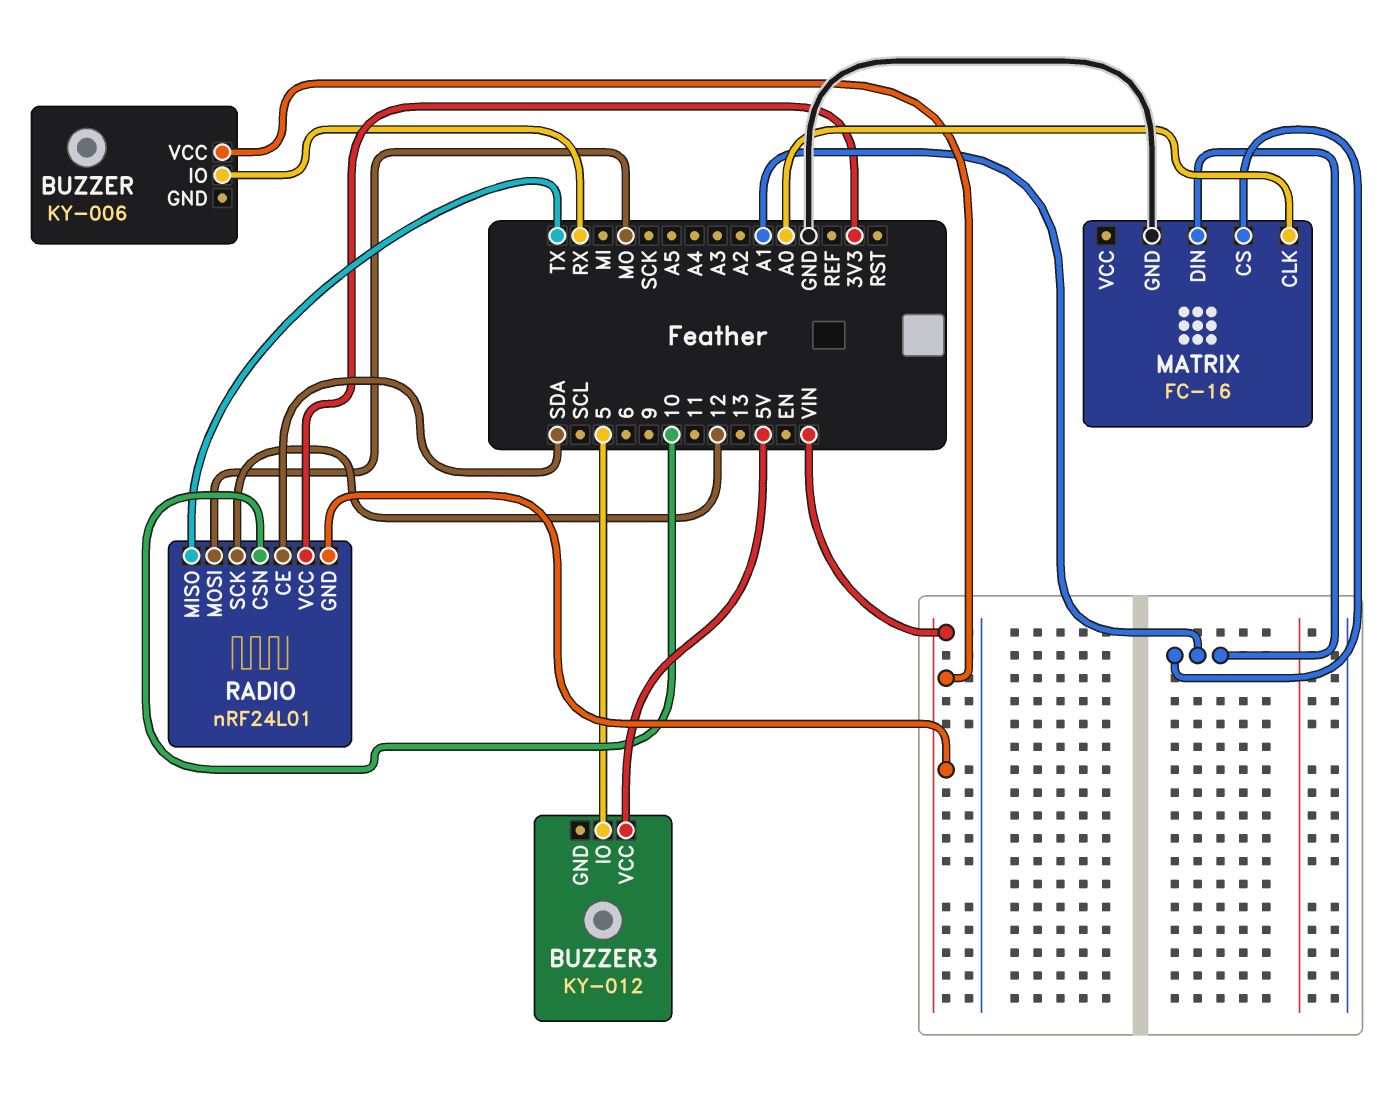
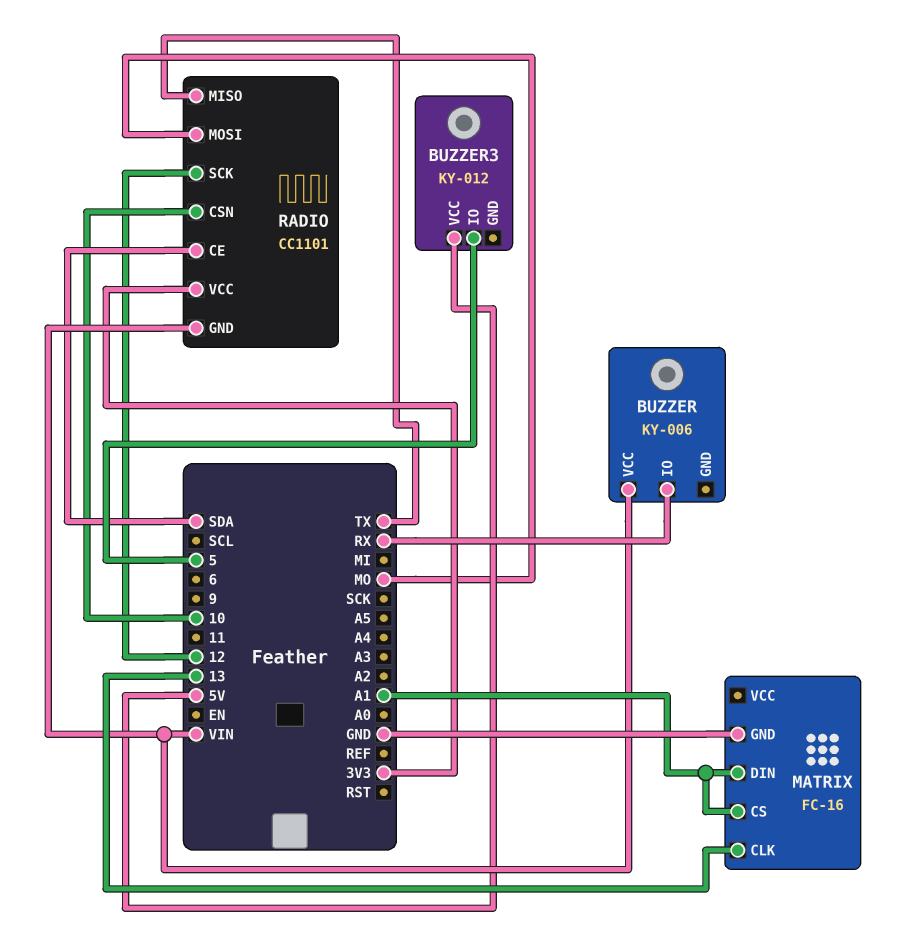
MATRIX pin CLK: A0 -> 13
RADIO: nRF24L01 -> CC1101

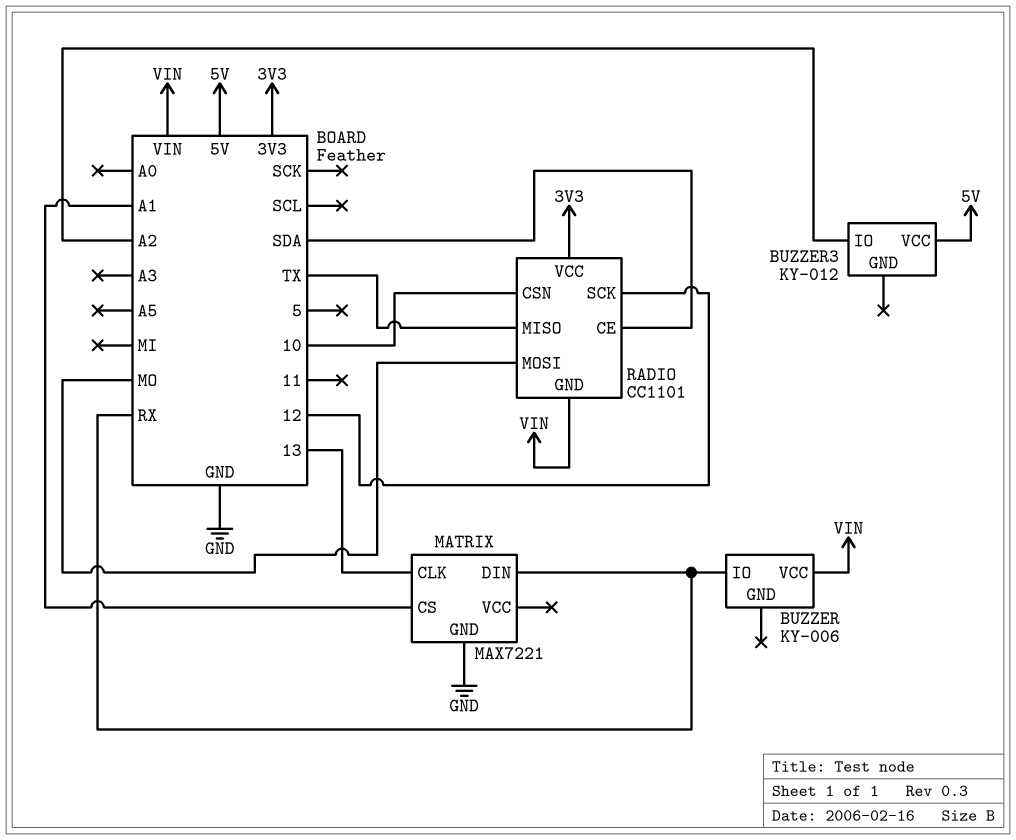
BUZZER3 pin IO: 5 -> A2
MATRIX: FC-16 -> MAX7221
MATRIX pin DIN: A1 -> RX

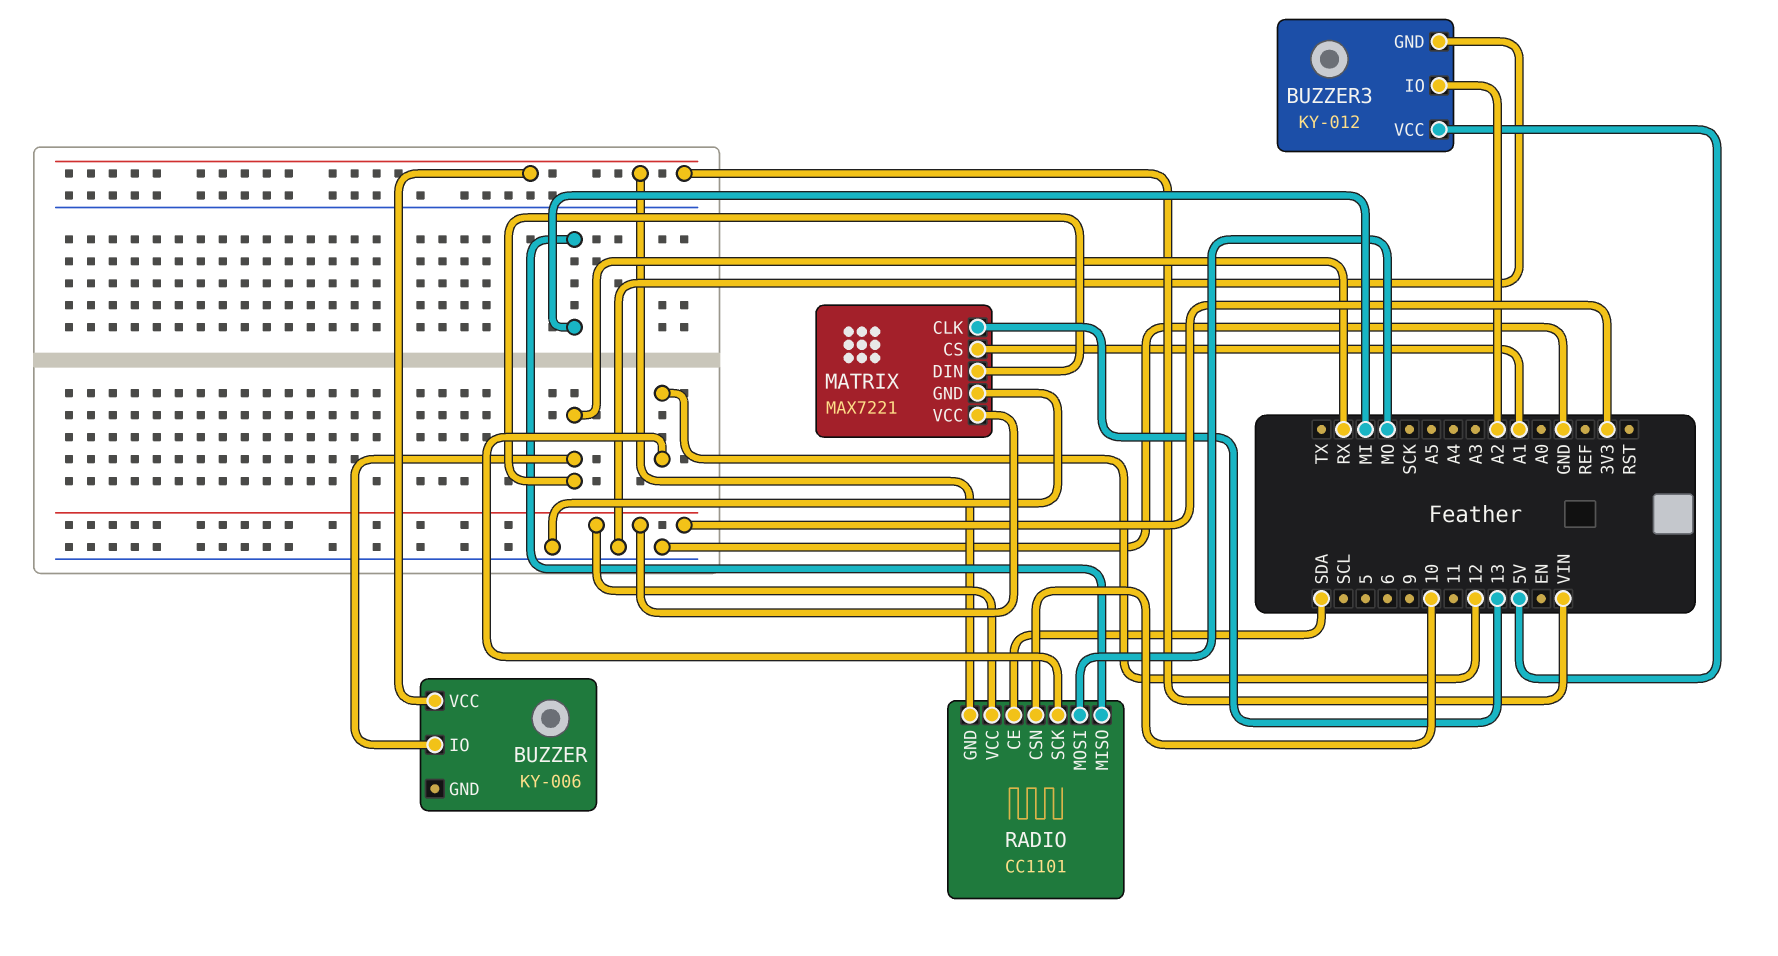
BUZZER3 pin GND: none -> GND
MATRIX pin VCC: none -> 3V3
RADIO pin MISO: TX -> MI

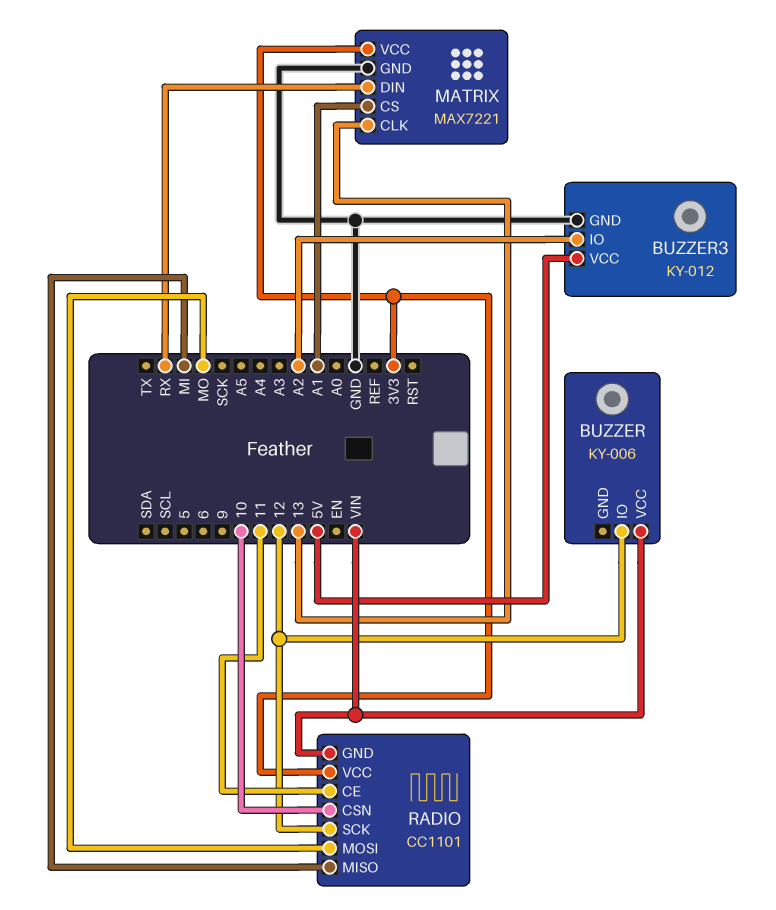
BUZZER pin IO: RX -> 12
RADIO pin CE: SDA -> 11

